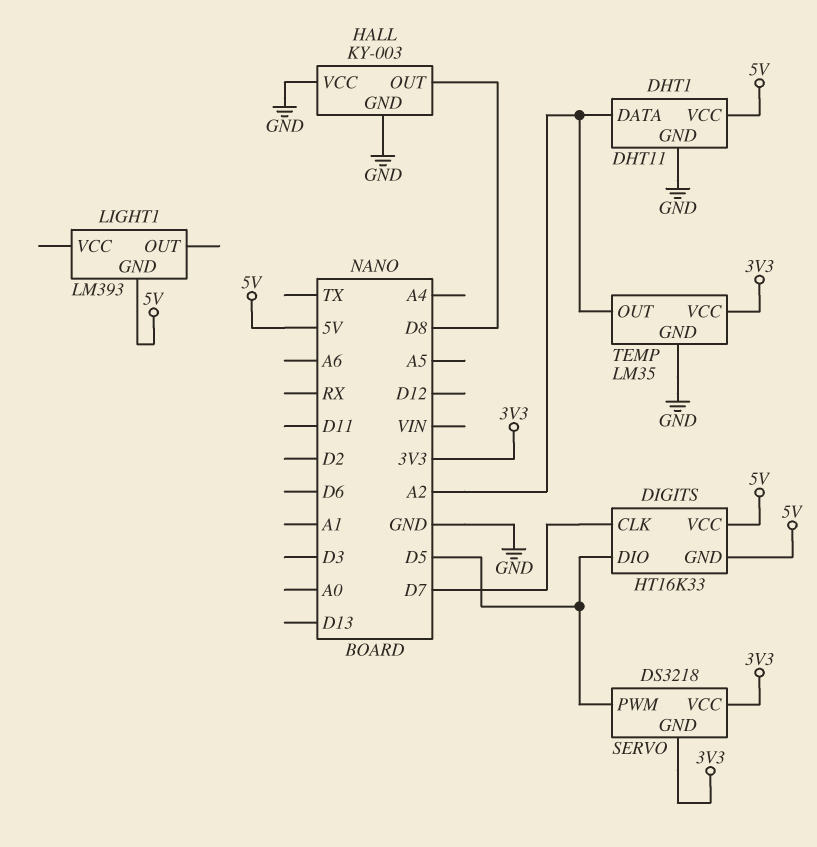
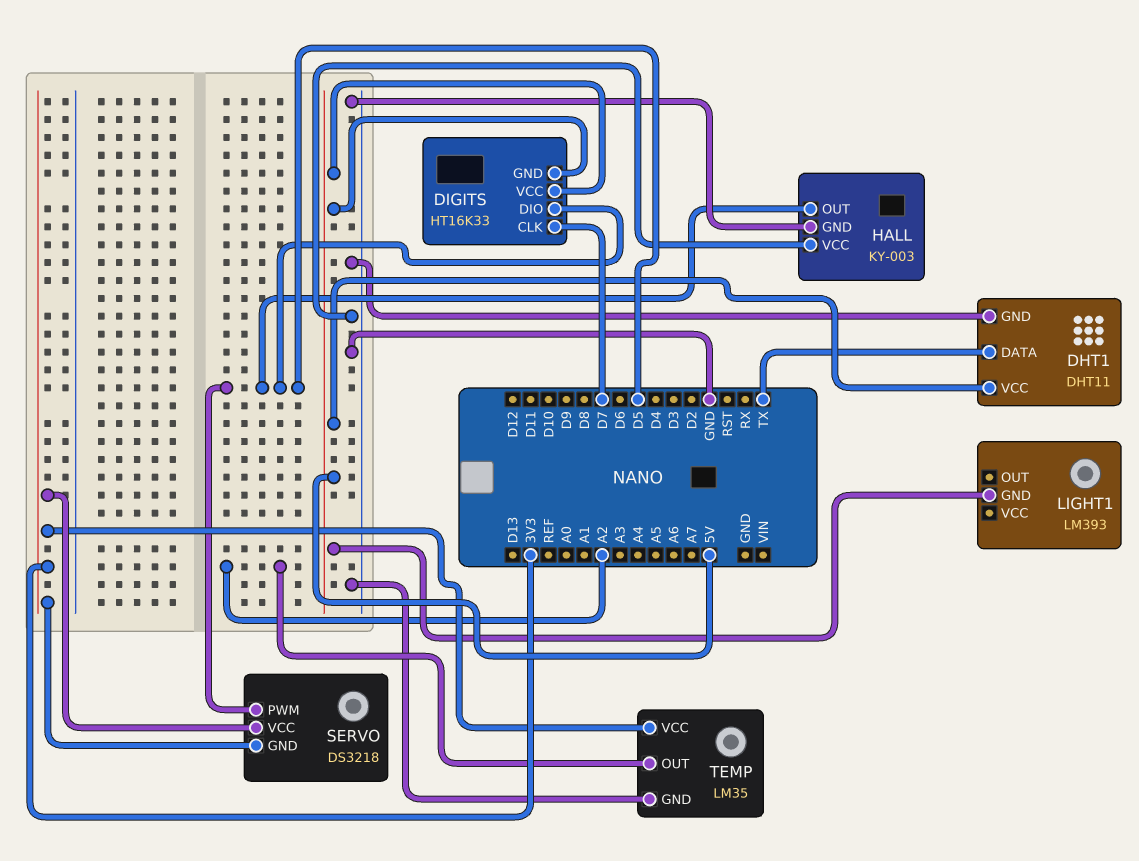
DHT1 pin DATA: A2 -> TX
HALL pin OUT: D8 -> D5

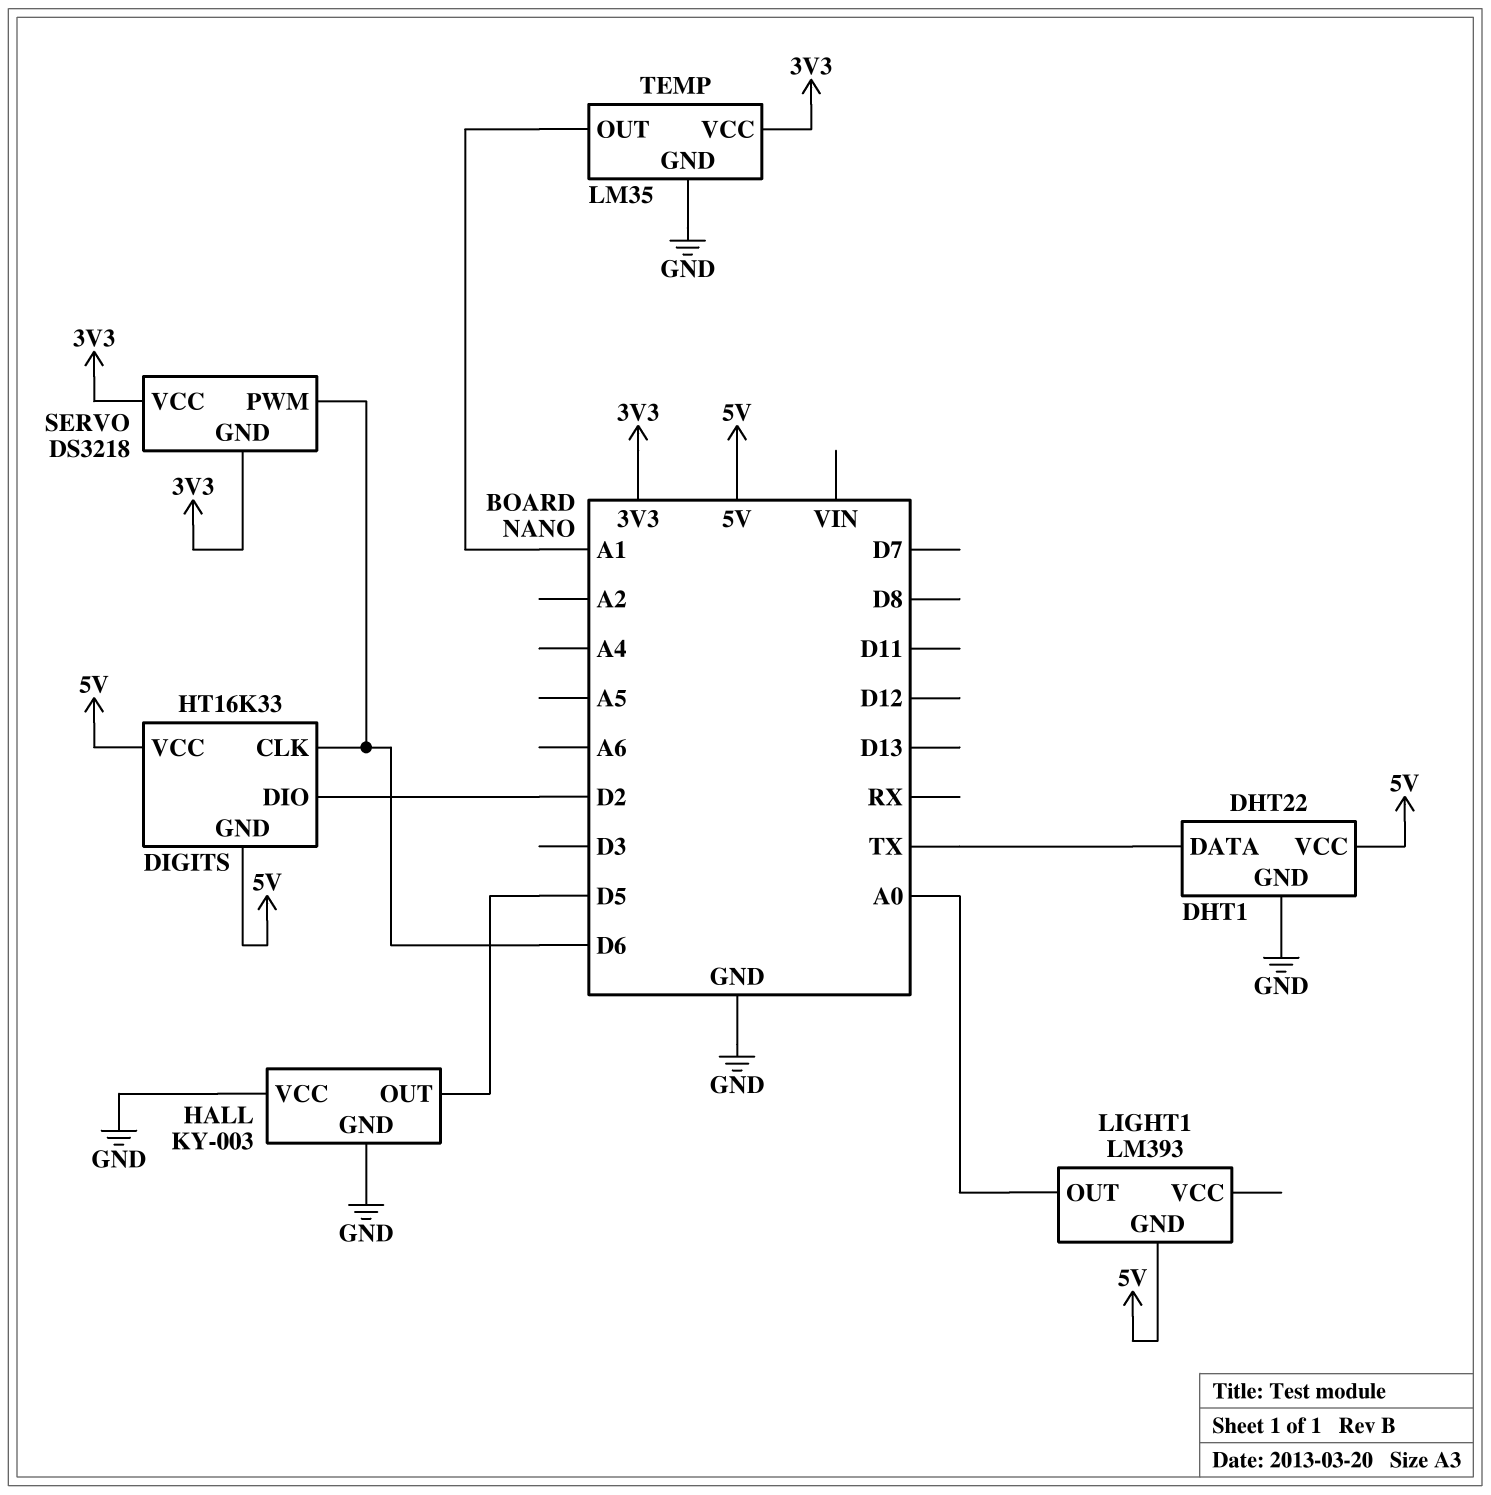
DHT1: DHT11 -> DHT22
DIGITS pin CLK: D7 -> D6
DIGITS pin DIO: D5 -> D2
LIGHT1 pin OUT: none -> A0
SERVO pin PWM: D5 -> D6
TEMP pin OUT: A2 -> A1

